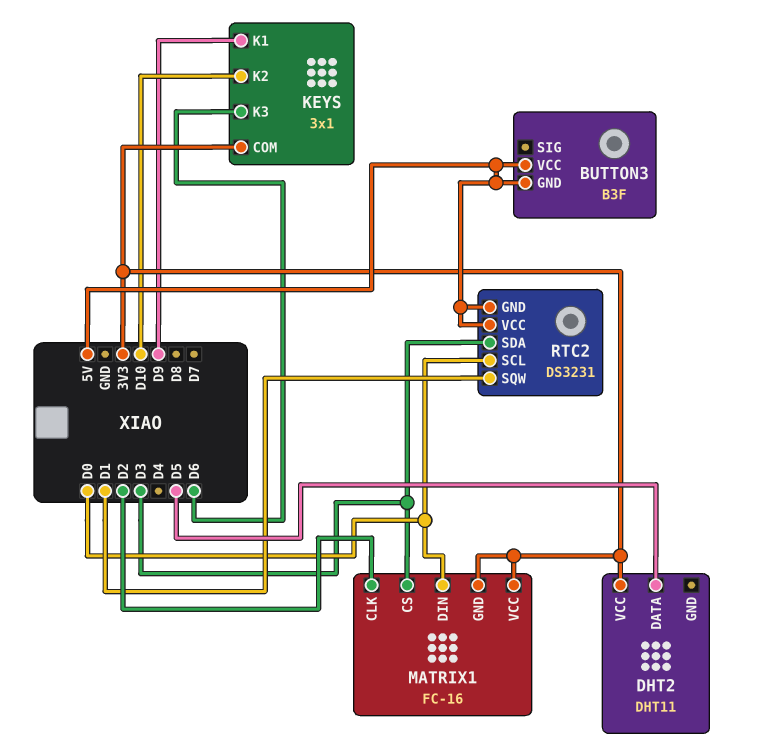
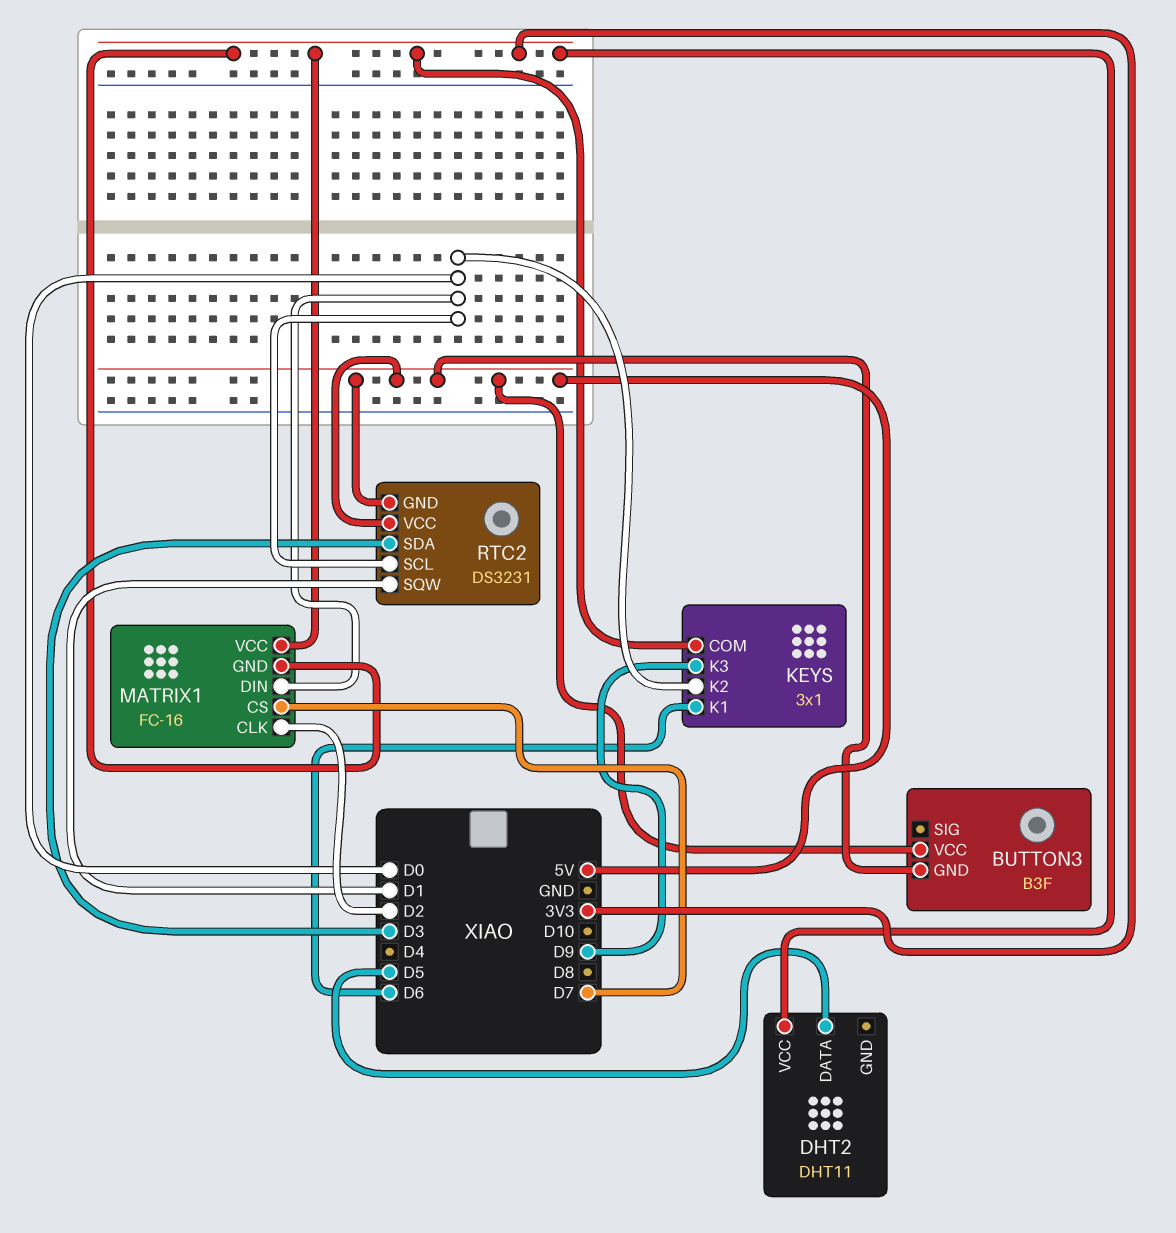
KEYS pin K1: D9 -> D6
KEYS pin K2: D10 -> D0
KEYS pin K3: D6 -> D9
MATRIX1 pin CS: D3 -> D7

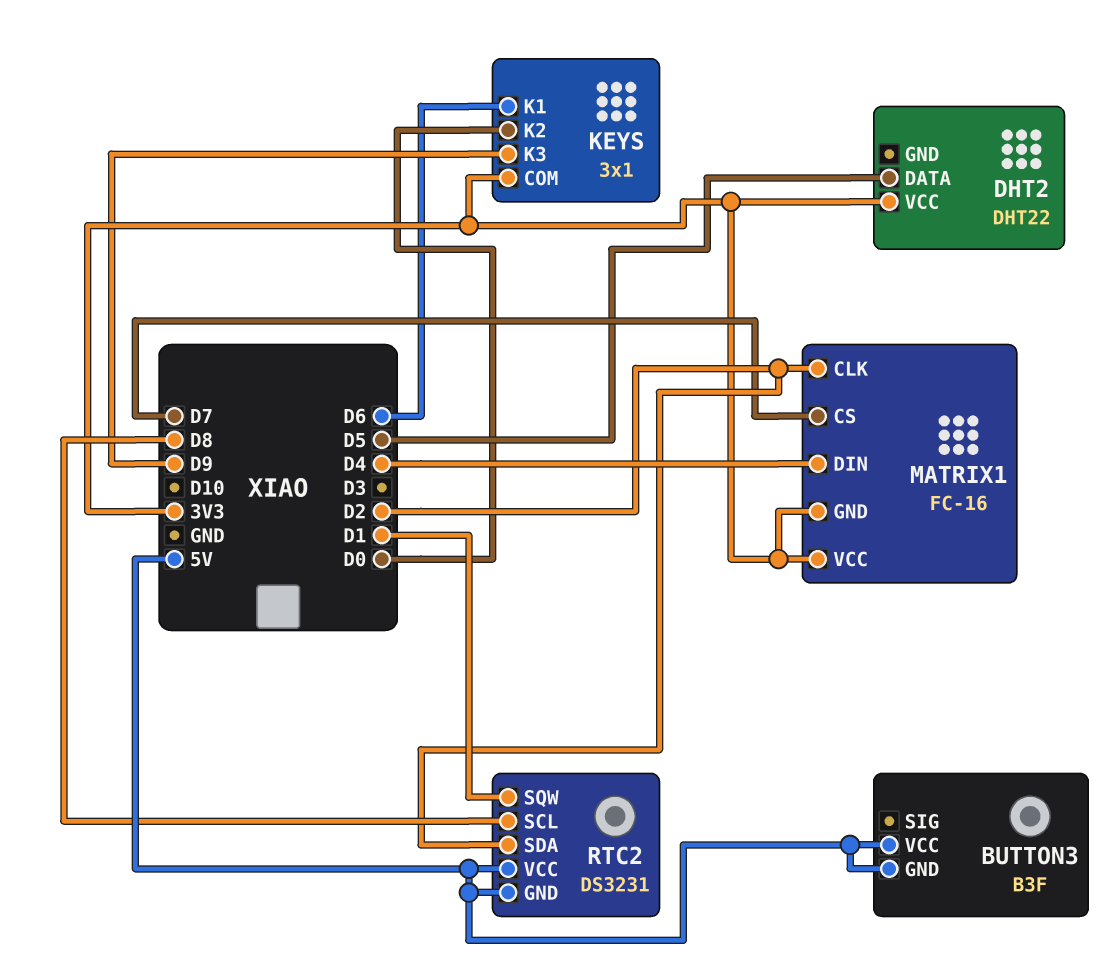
DHT2: DHT11 -> DHT22
MATRIX1 pin DIN: D0 -> D4
RTC2 pin SCL: D0 -> D8
RTC2 pin SDA: D3 -> D2

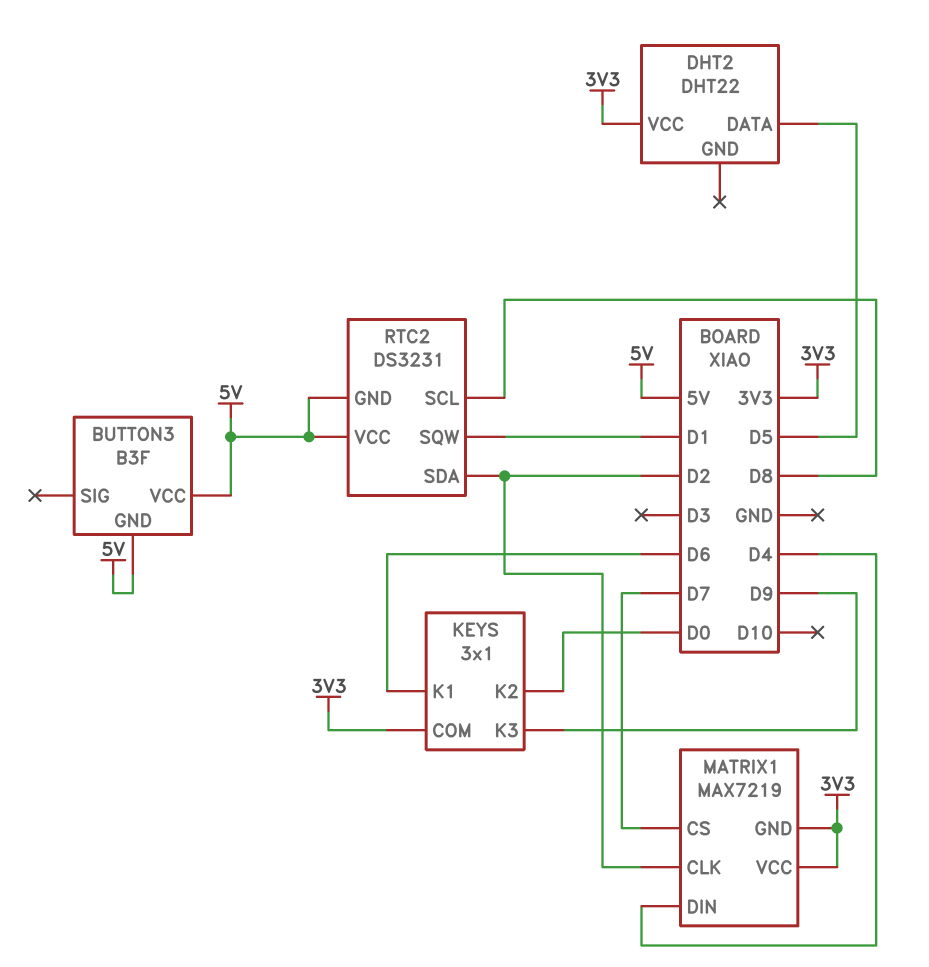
MATRIX1: FC-16 -> MAX7219

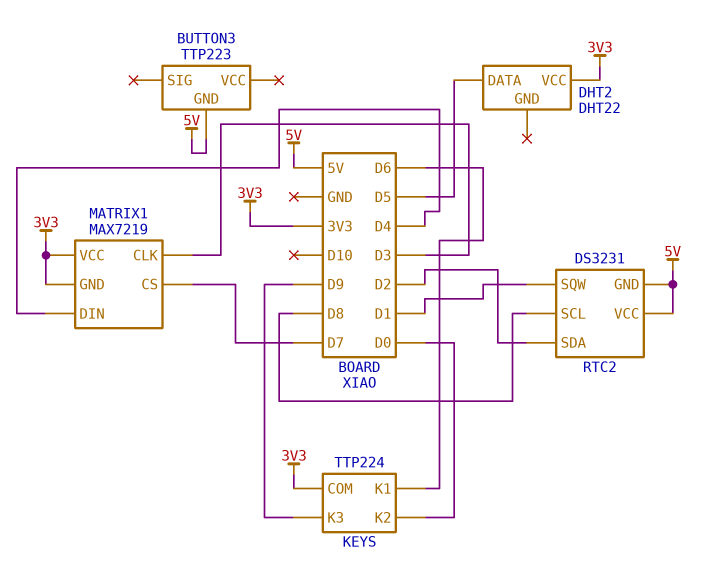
BUTTON3: B3F -> TTP223
BUTTON3 pin VCC: 5V -> none
KEYS: 3x1 -> TTP224
MATRIX1 pin CLK: D2 -> D3

